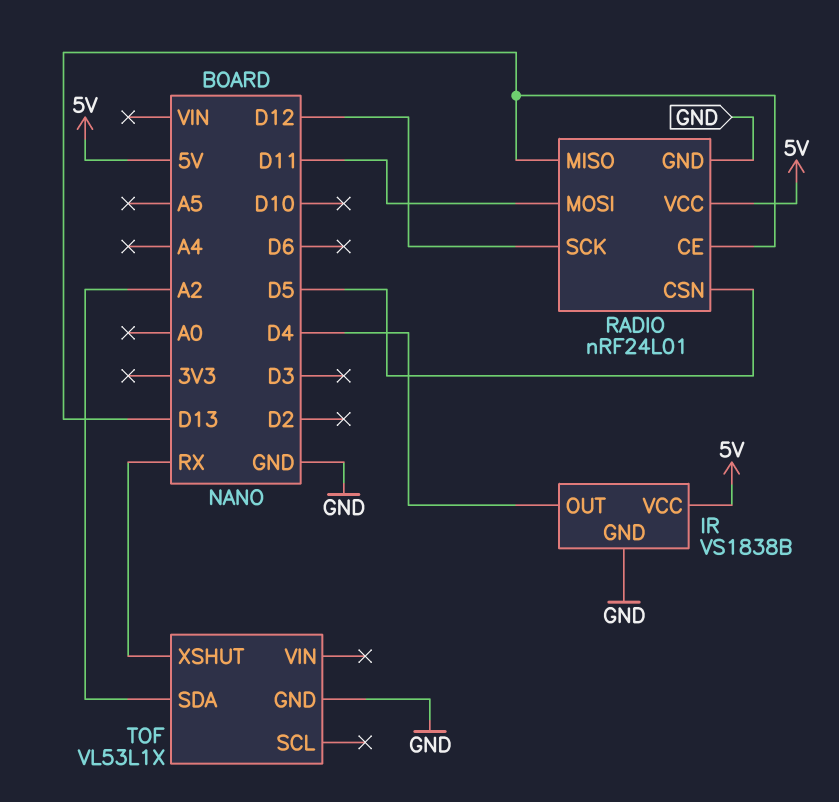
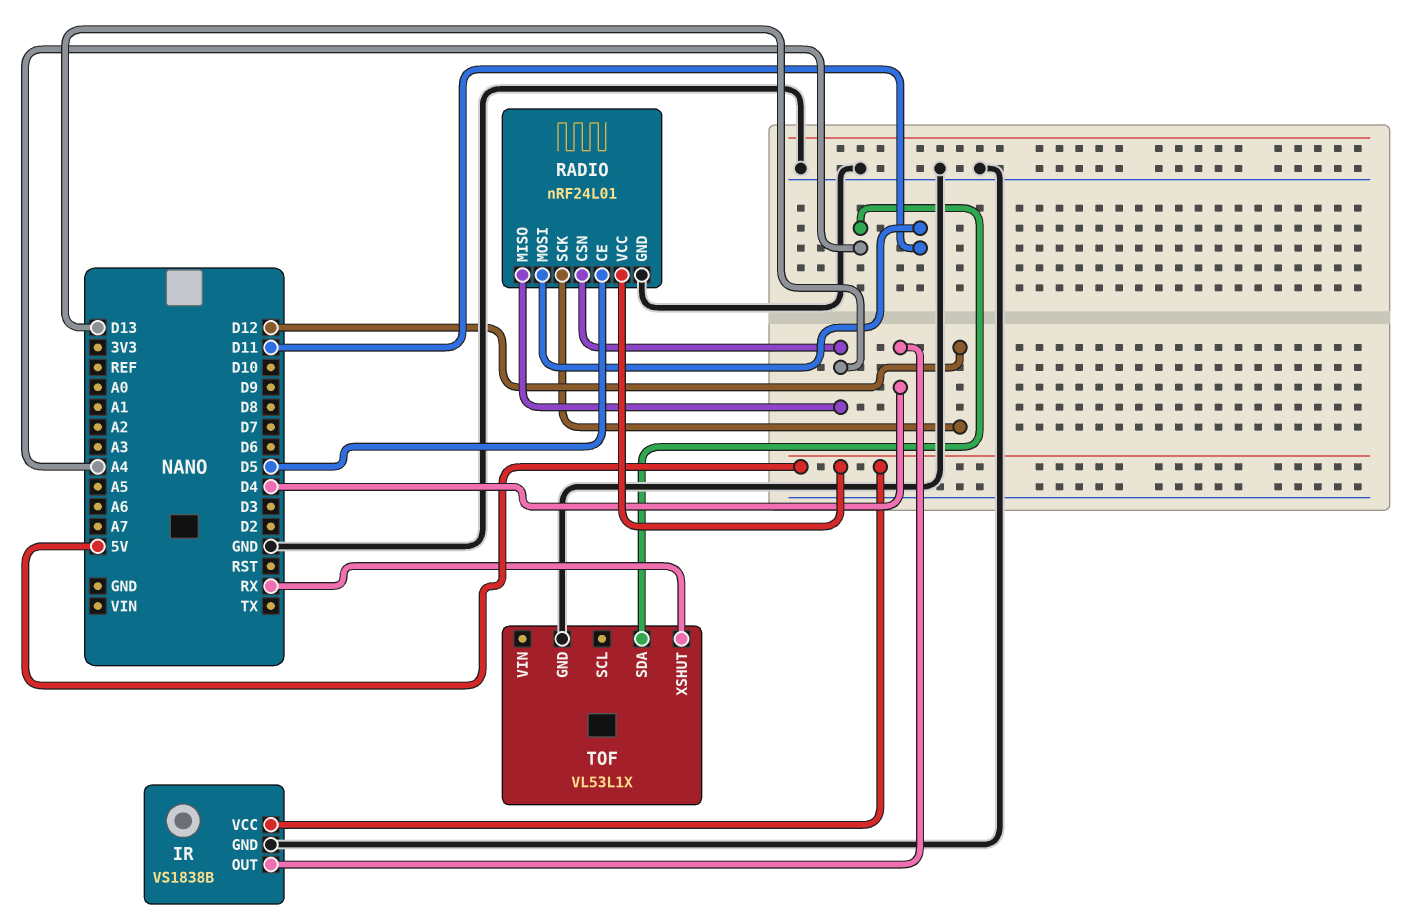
RADIO pin CE: D13 -> D5
RADIO pin CSN: D5 -> D13
TOF pin SDA: A2 -> A4

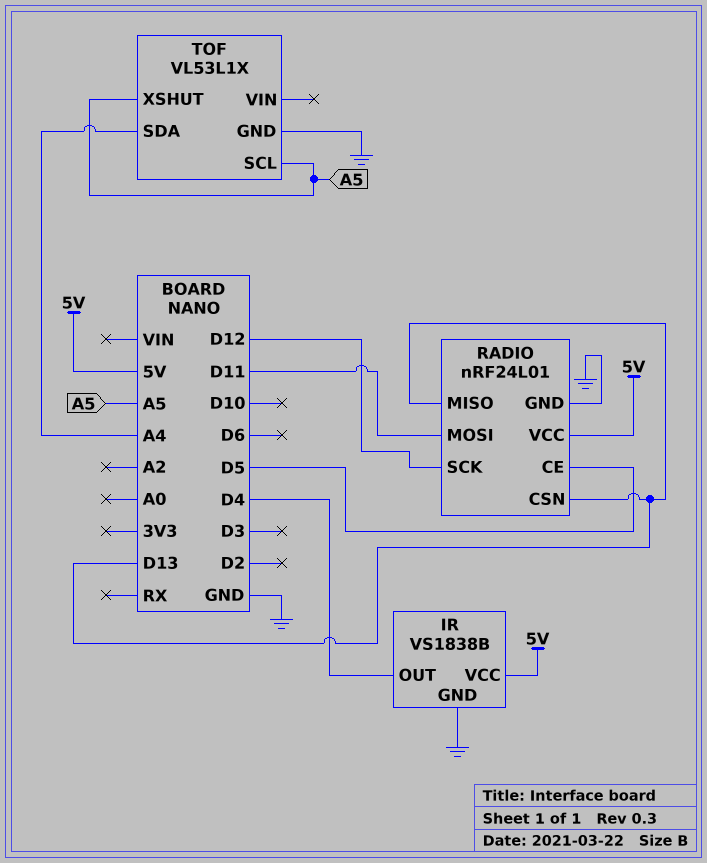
TOF pin SCL: none -> A5
TOF pin XSHUT: RX -> A5

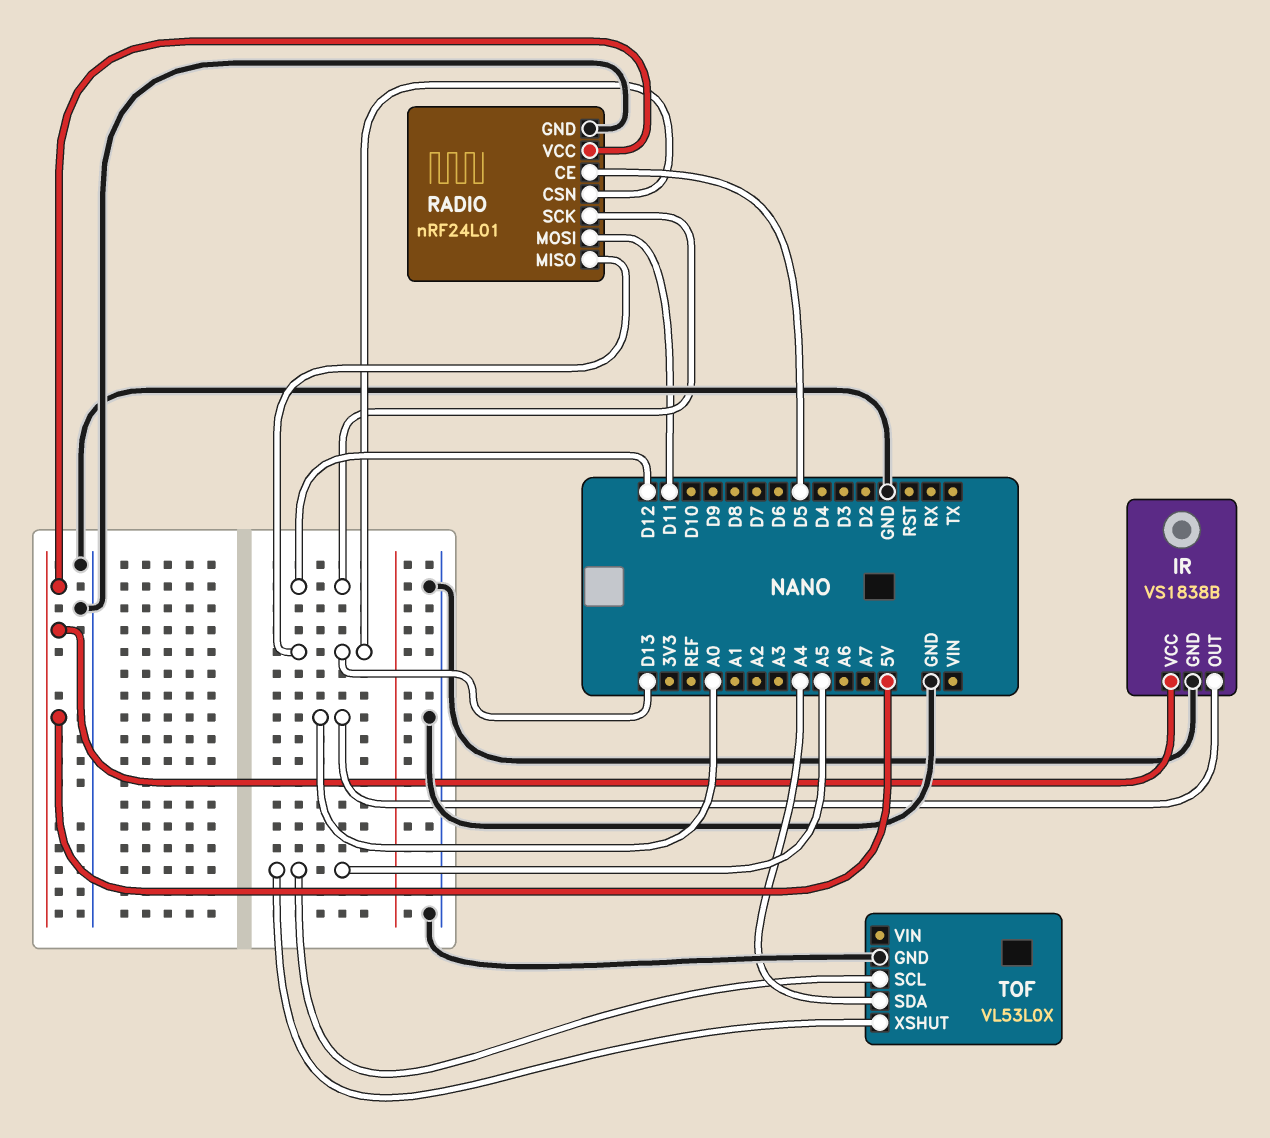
IR pin OUT: D4 -> A0
TOF: VL53L1X -> VL53L0X

